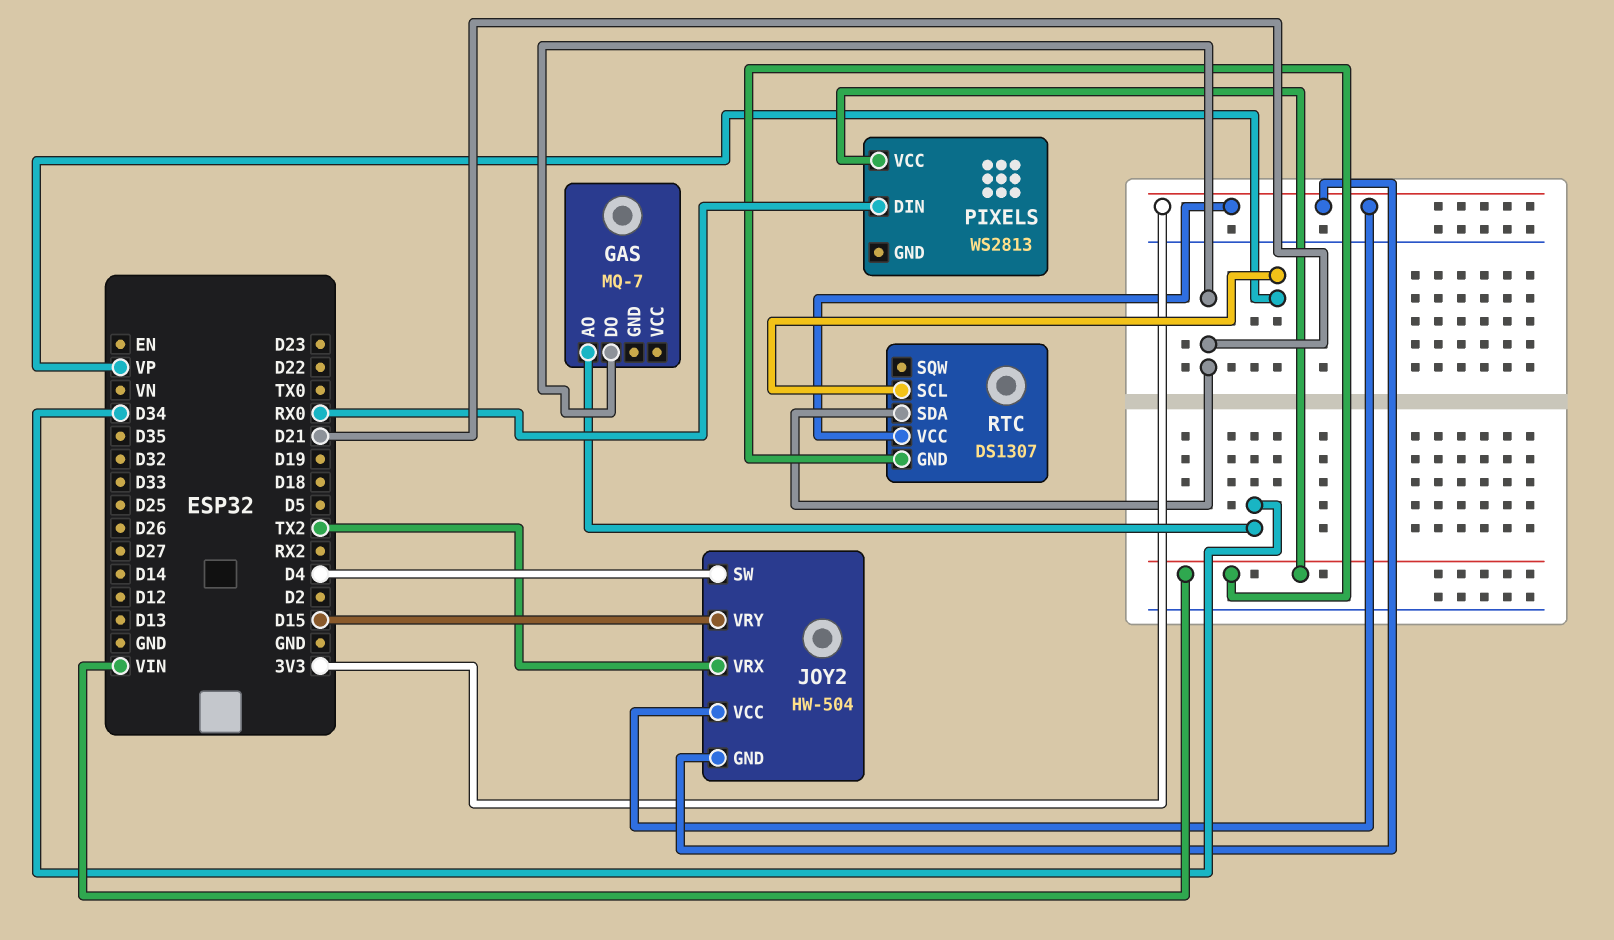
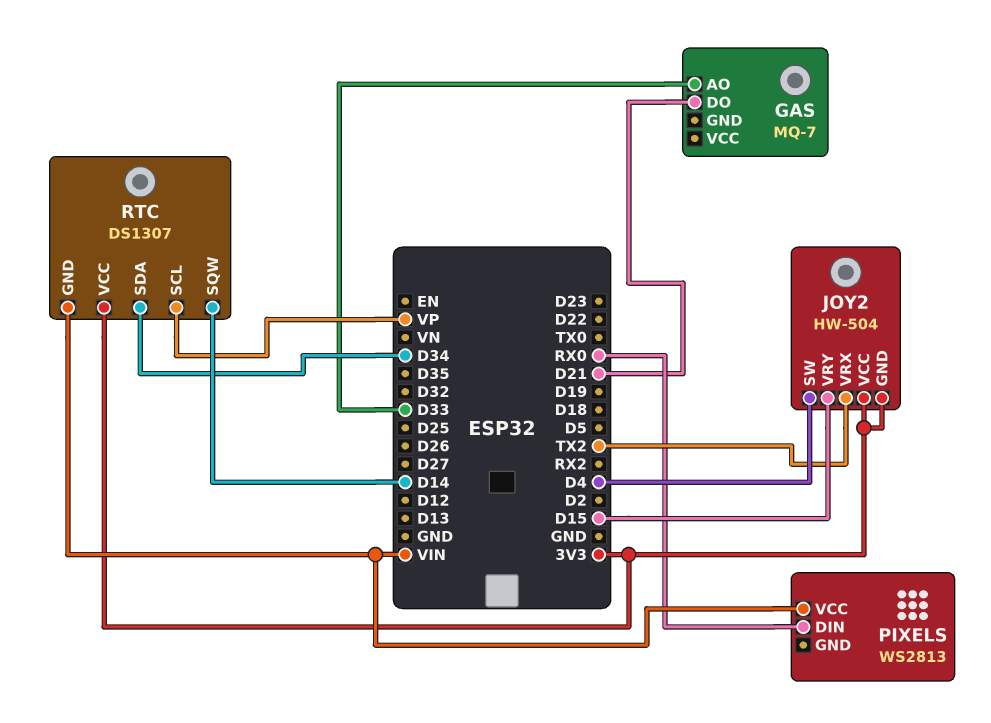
GAS pin AO: D34 -> D33
RTC pin SDA: D21 -> D34
RTC pin SQW: none -> D14

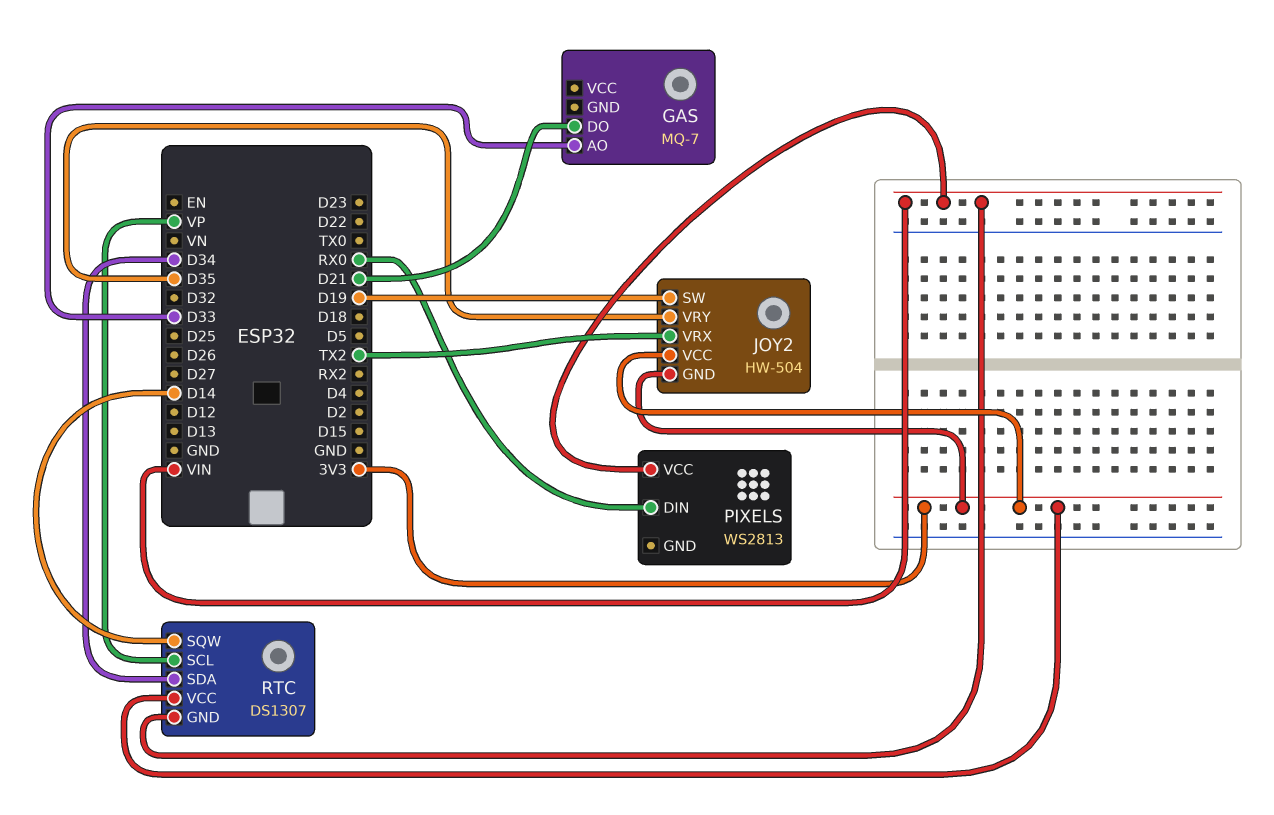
JOY2 pin SW: D4 -> D19
JOY2 pin VRY: D15 -> D35

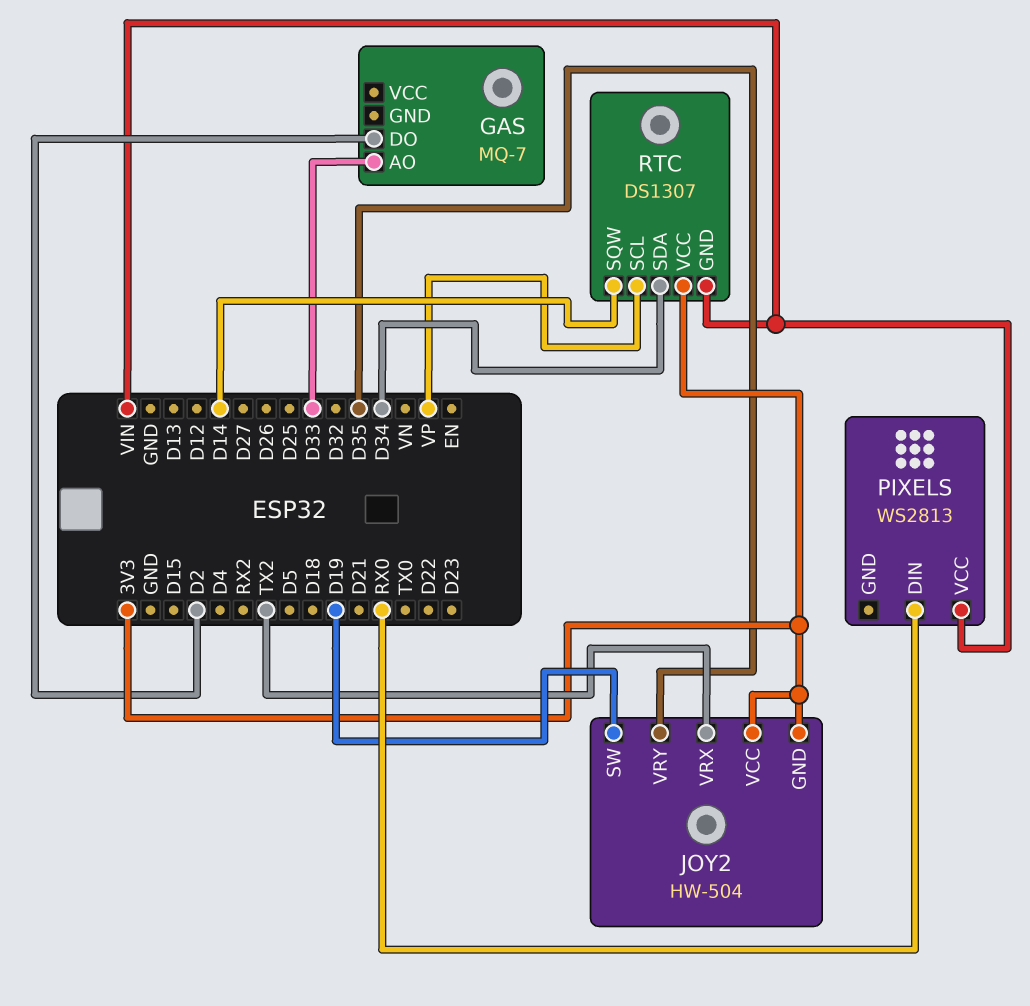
GAS pin DO: D21 -> D2

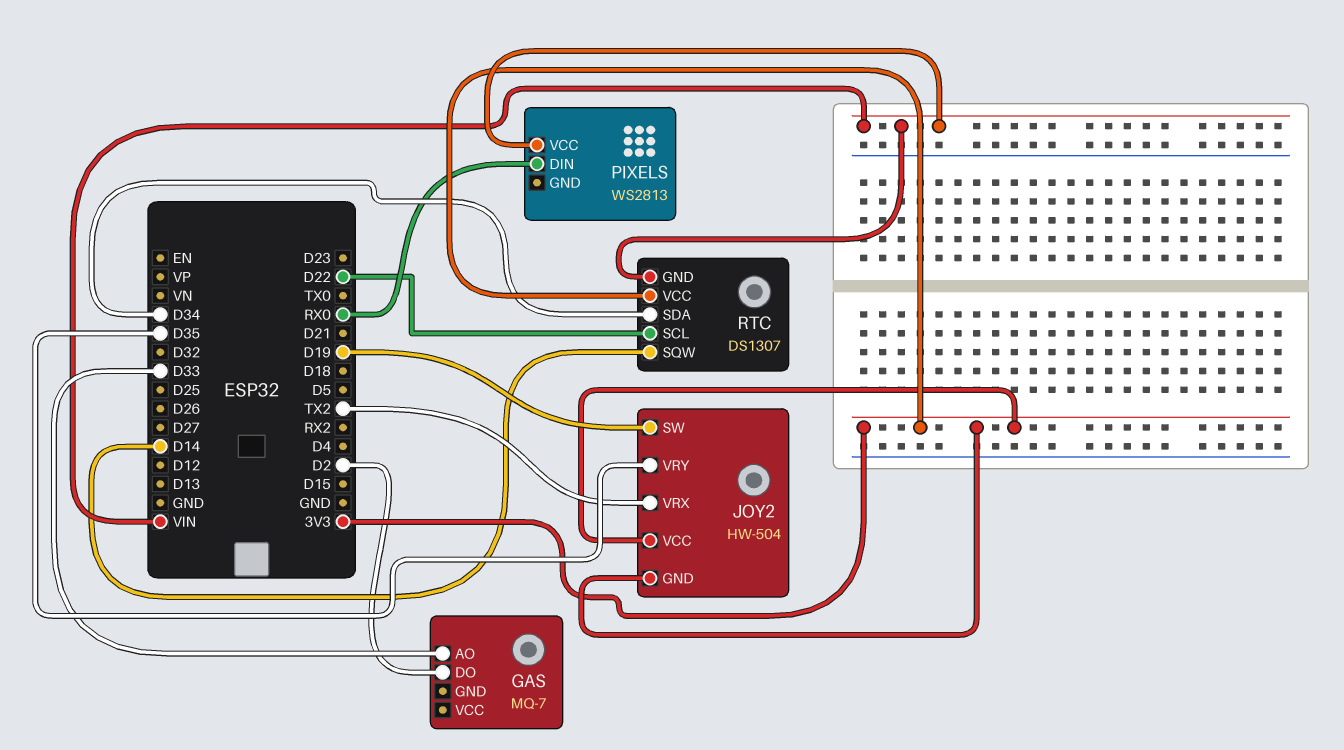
RTC pin SCL: VP -> D22

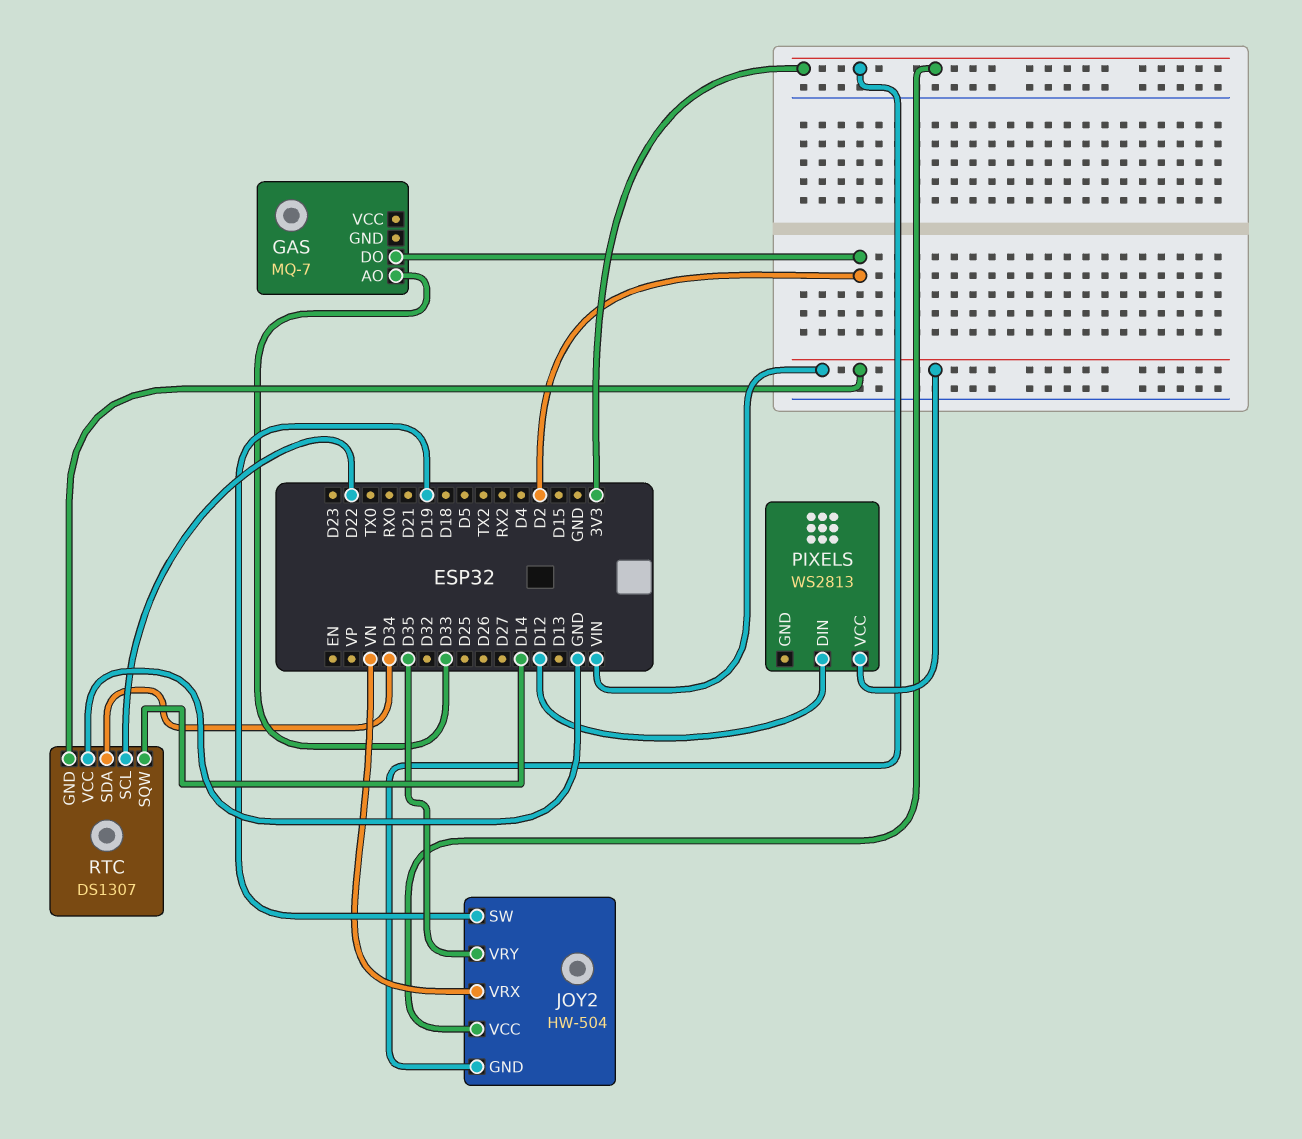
JOY2 pin VRX: TX2 -> VN
PIXELS pin DIN: RX0 -> D12
RTC pin VCC: 3V3 -> GND

